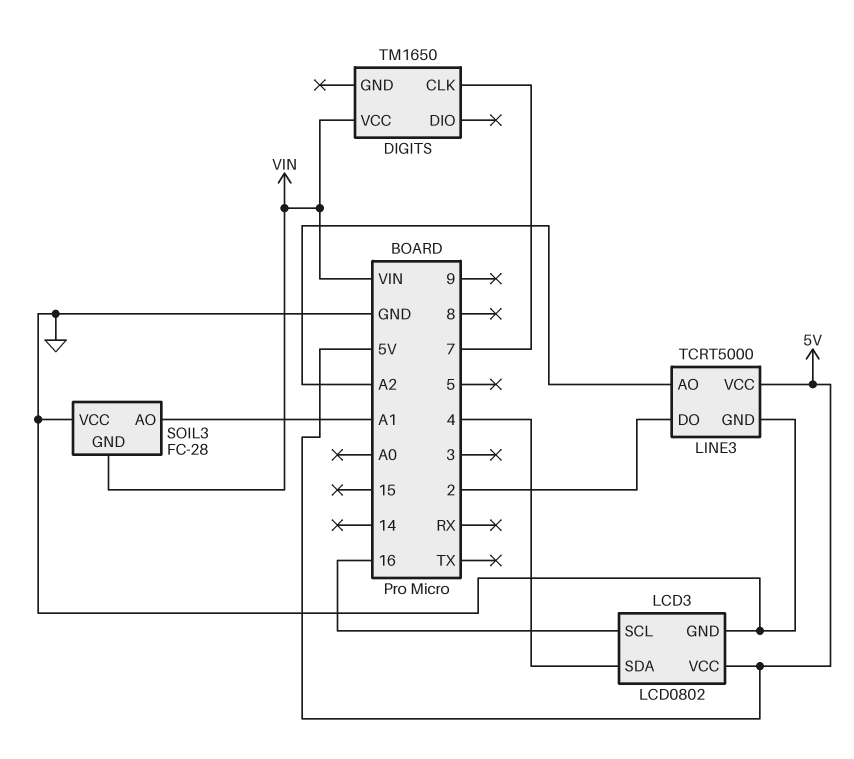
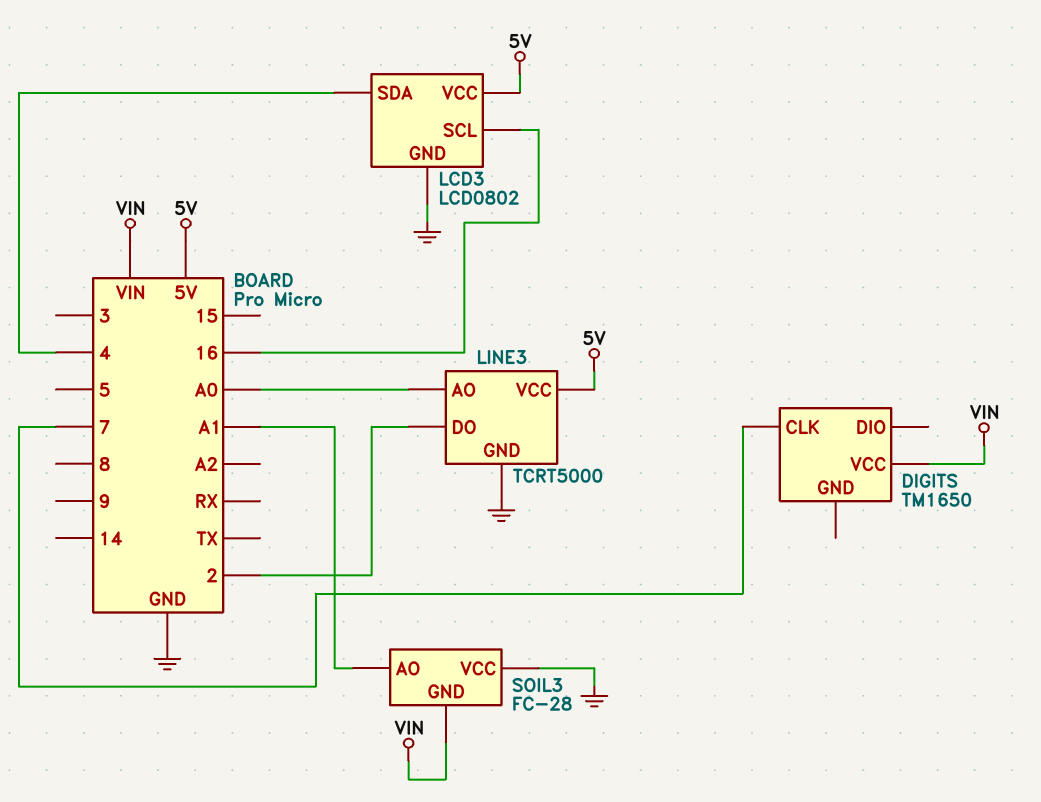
LINE3 pin AO: A2 -> A0

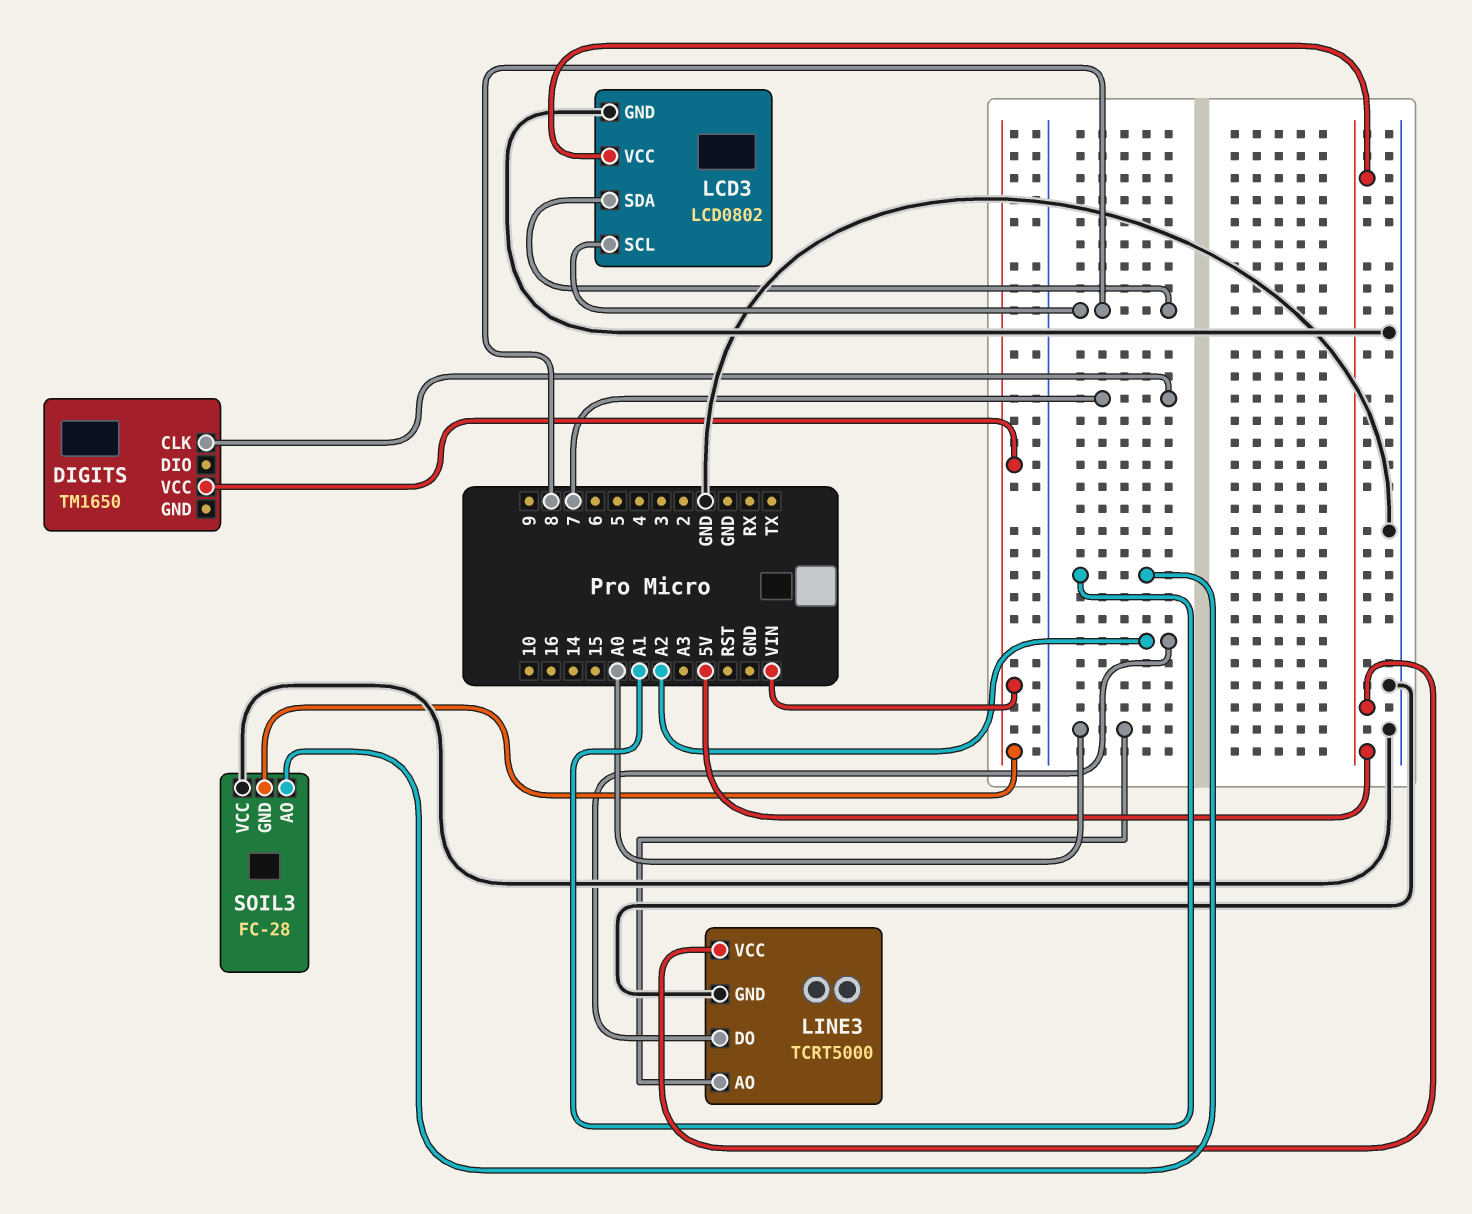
LCD3 pin SCL: 16 -> 8
LCD3 pin SDA: 4 -> 8
LINE3 pin DO: 2 -> A2

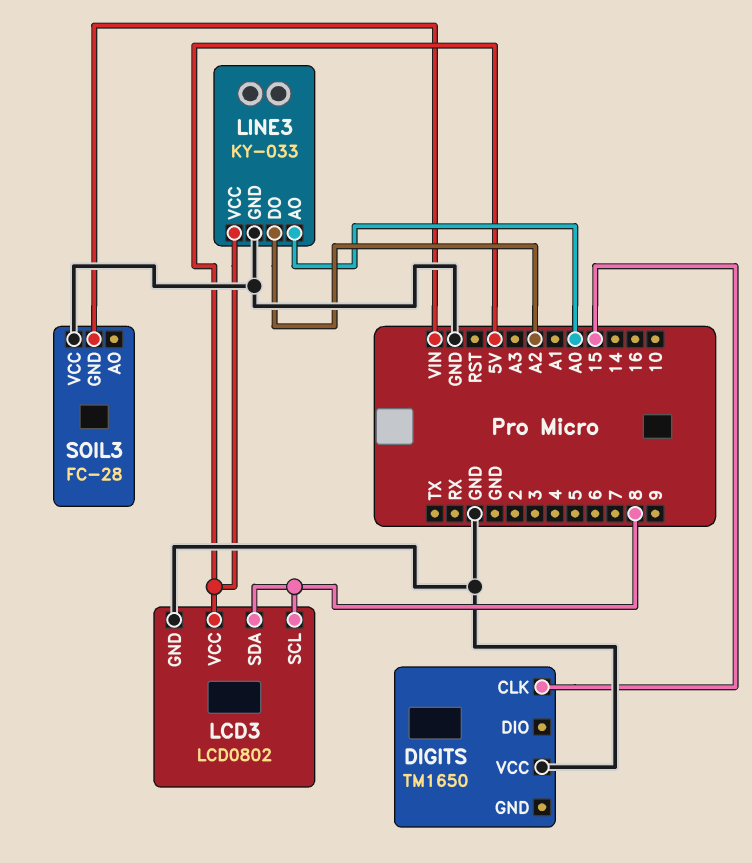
DIGITS pin CLK: 7 -> 15
DIGITS pin VCC: VIN -> GND
LINE3: TCRT5000 -> KY-033
SOIL3 pin AO: A1 -> none

